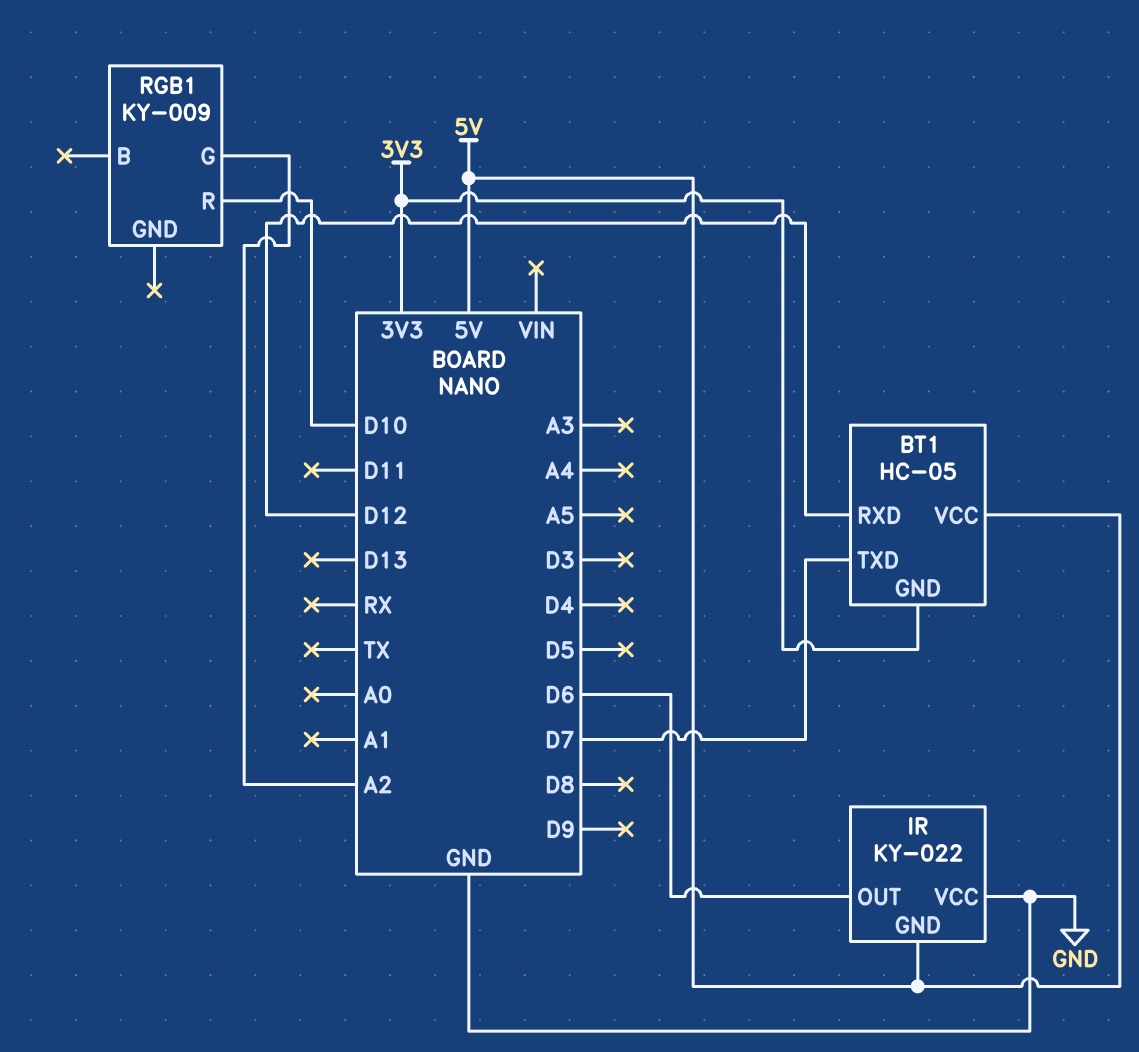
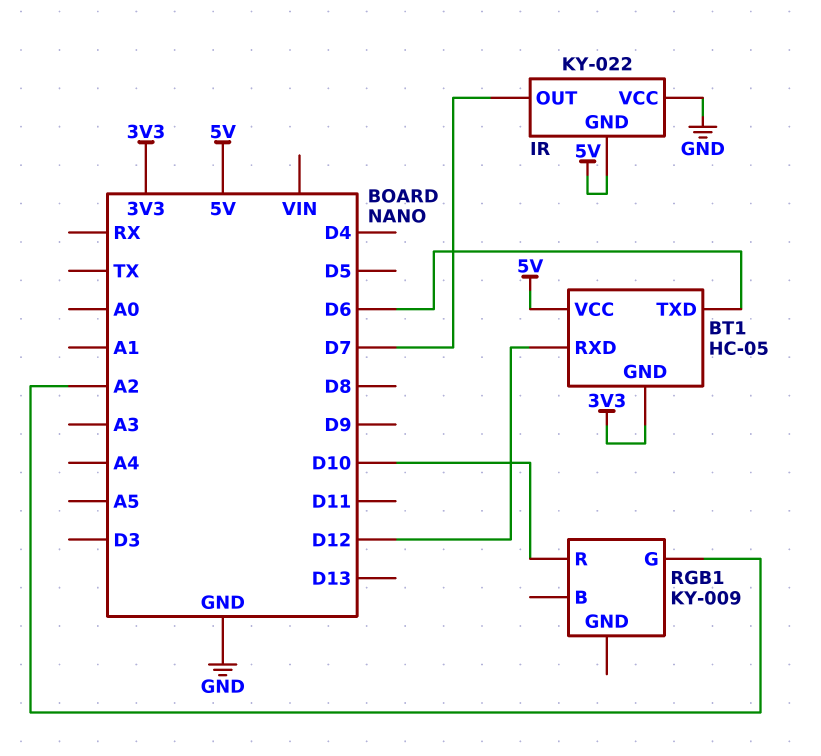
BT1 pin TXD: D7 -> D6
IR pin OUT: D6 -> D7

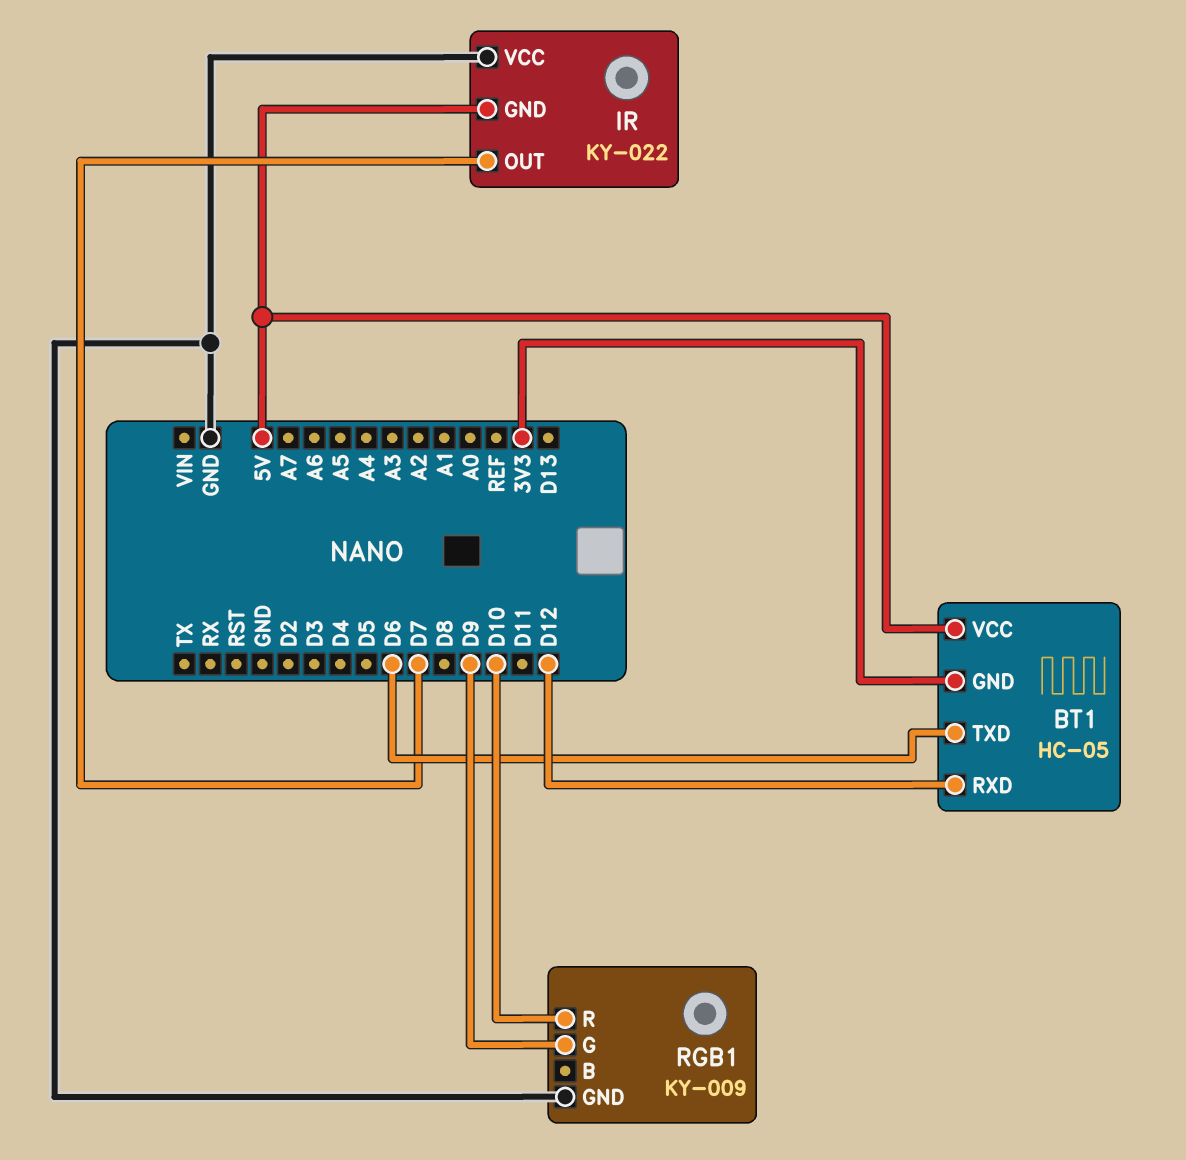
RGB1 pin G: A2 -> D9
RGB1 pin GND: none -> GND

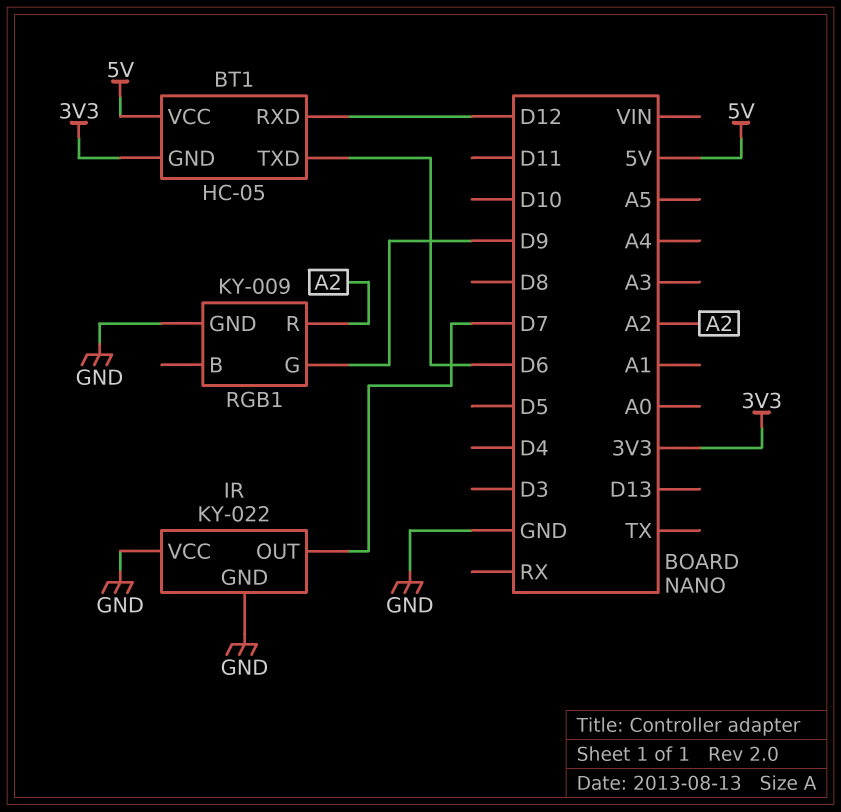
IR pin GND: 5V -> GND
RGB1 pin R: D10 -> A2

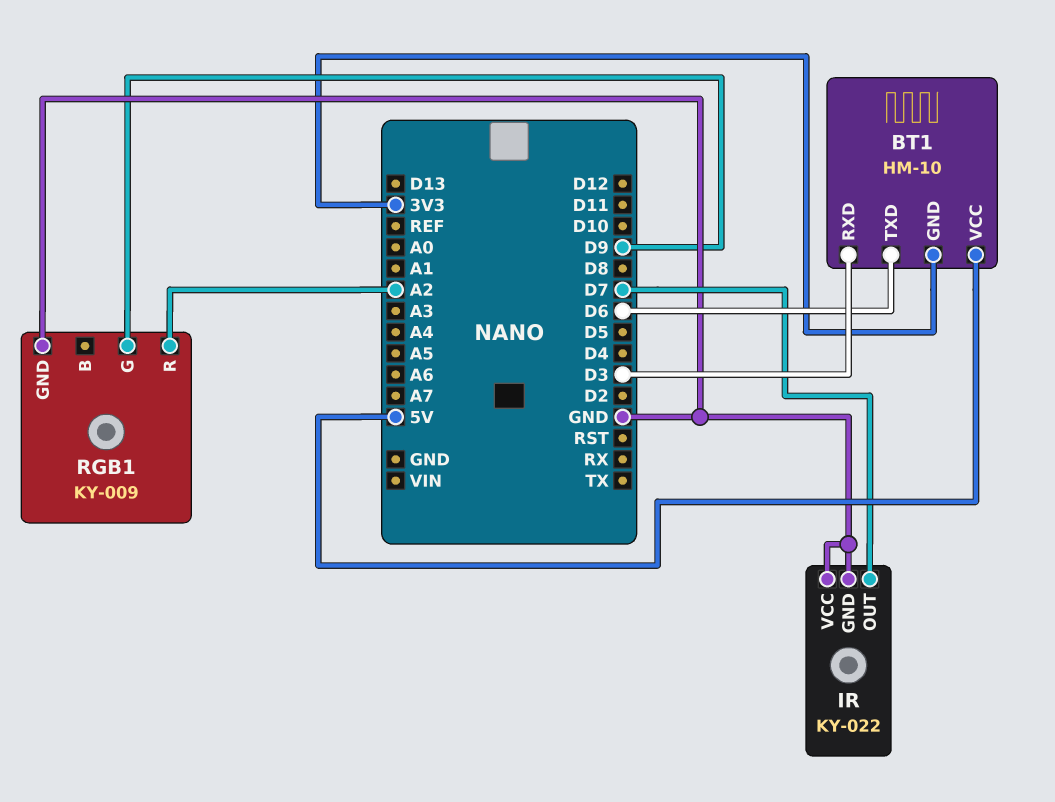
BT1: HC-05 -> HM-10
BT1 pin RXD: D12 -> D3

